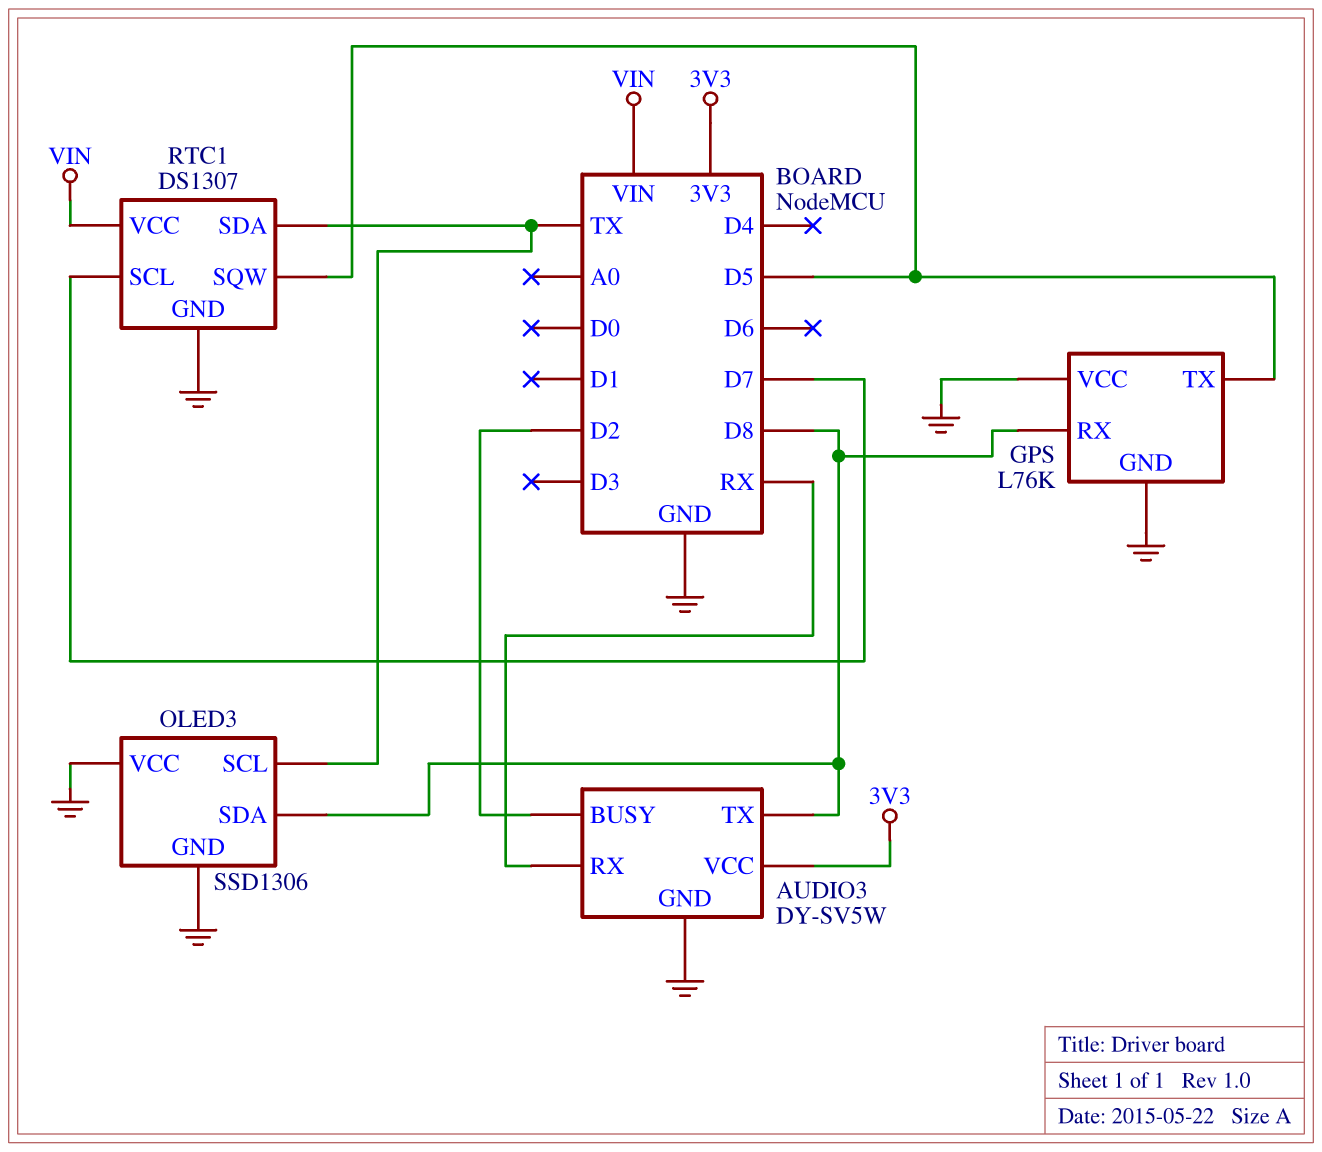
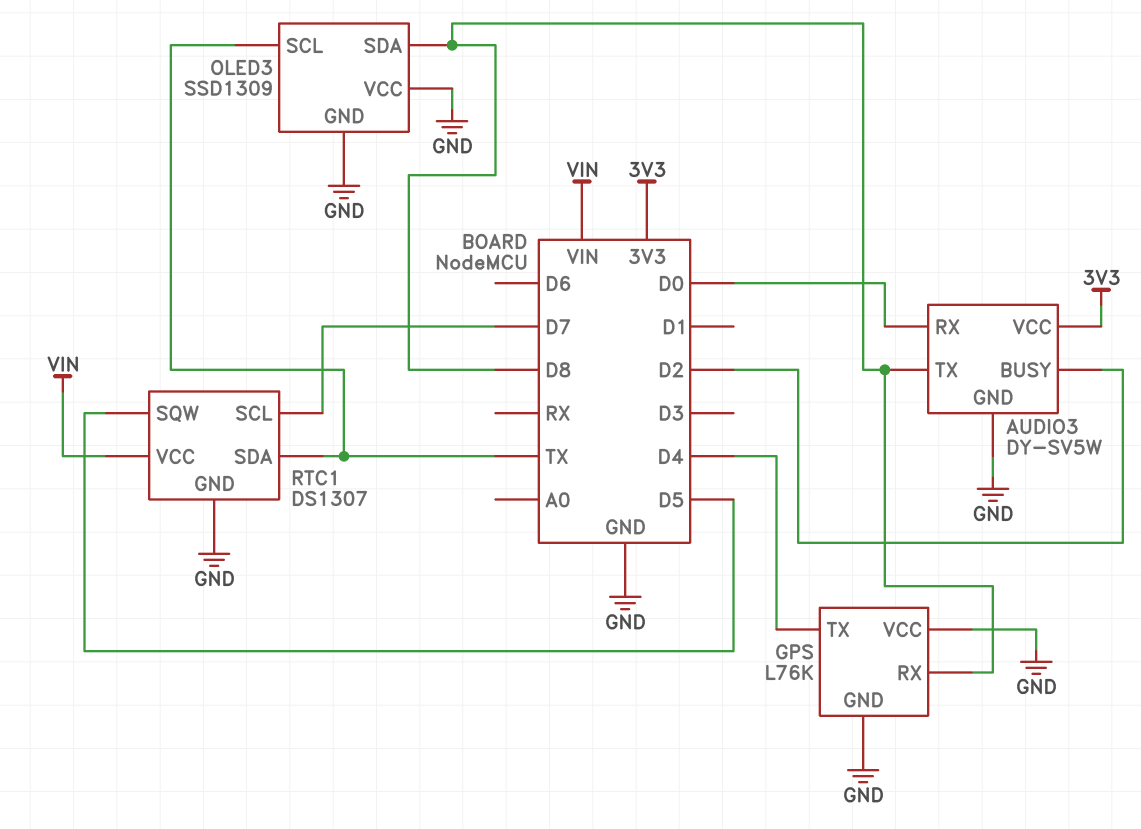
AUDIO3 pin RX: RX -> D0
GPS pin TX: D5 -> D4
OLED3: SSD1306 -> SSD1309

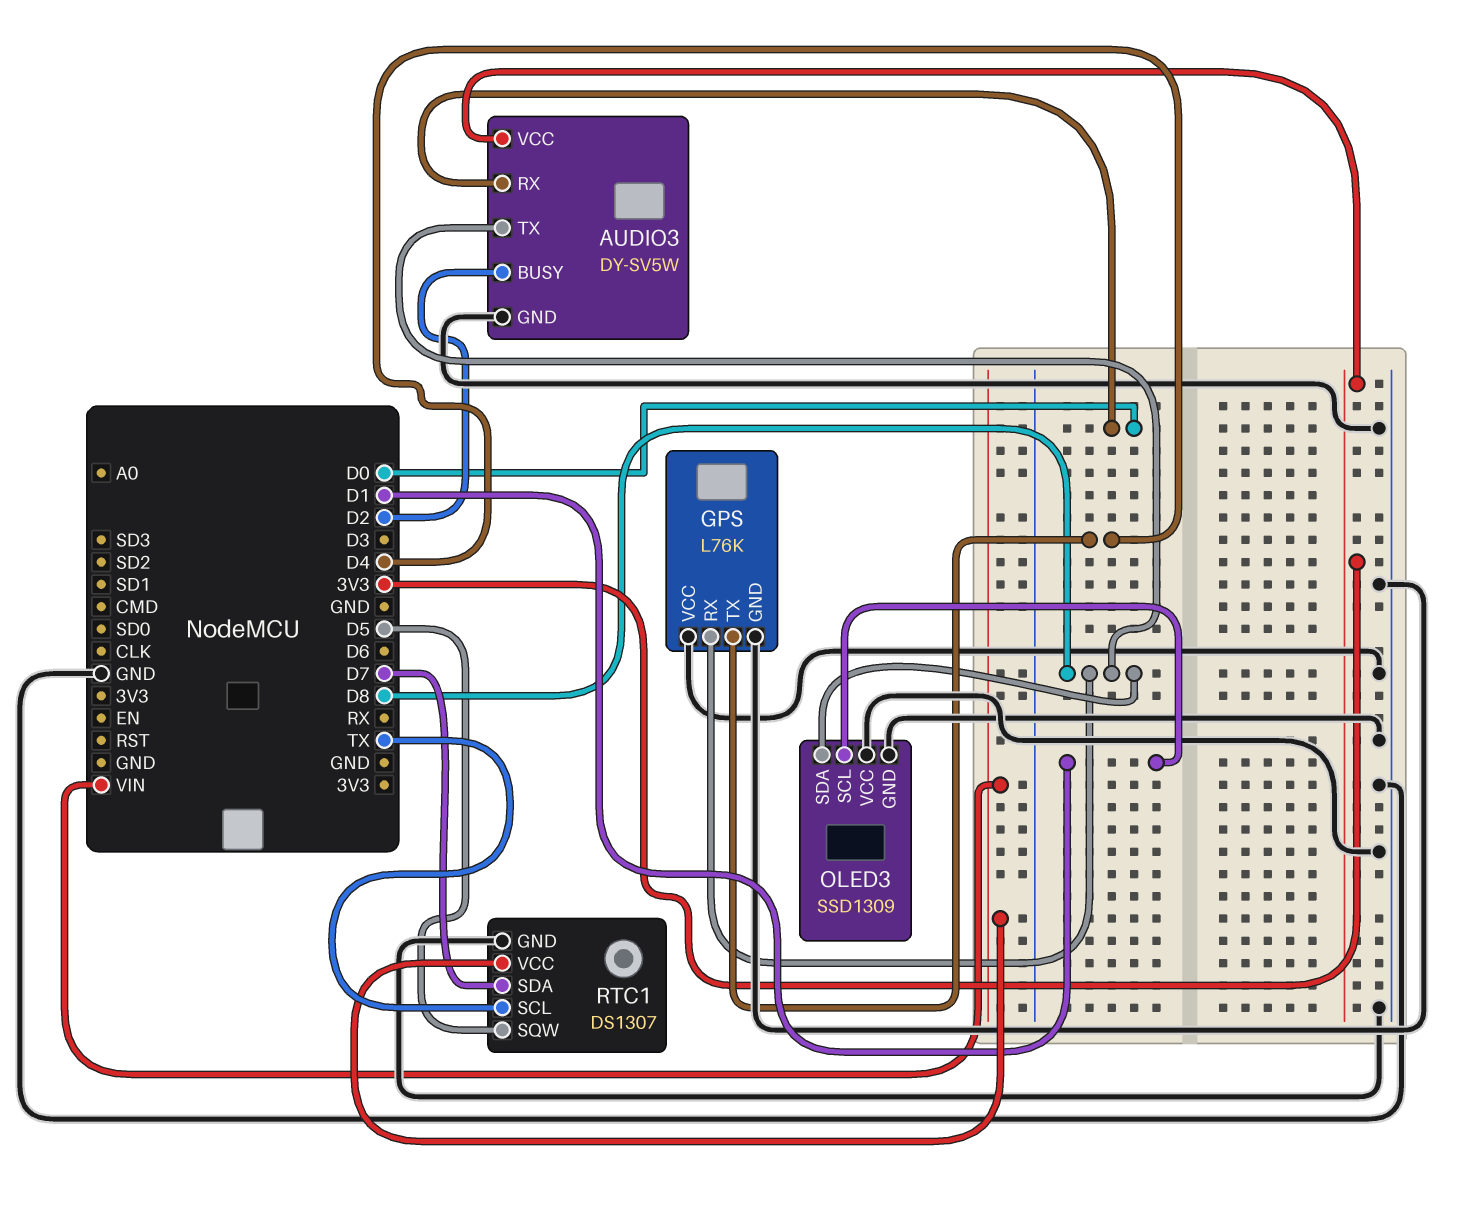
OLED3 pin SCL: TX -> D1
RTC1 pin SCL: D7 -> TX
RTC1 pin SDA: TX -> D7

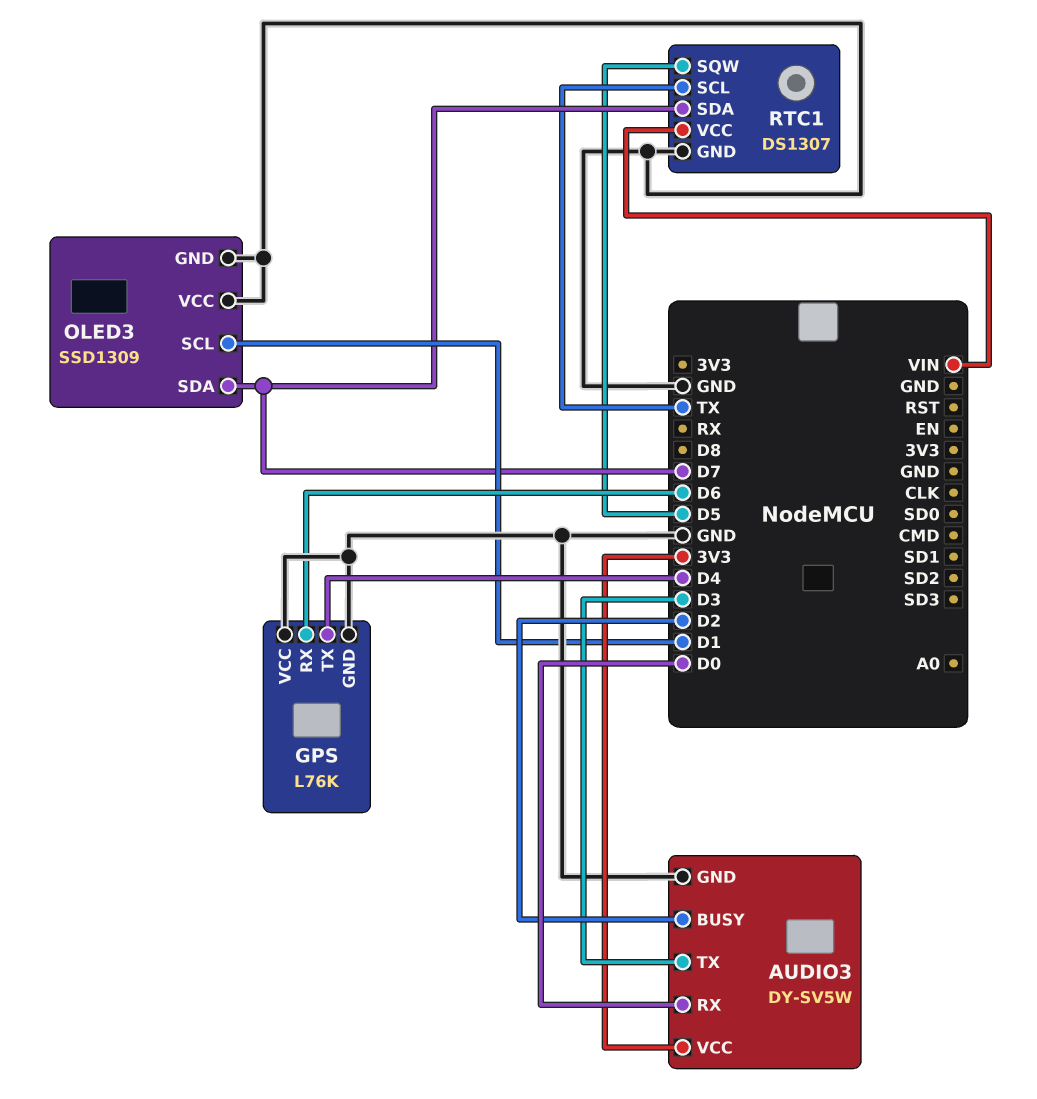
AUDIO3 pin TX: D8 -> D3
GPS pin RX: D8 -> D6
OLED3 pin SDA: D8 -> D7

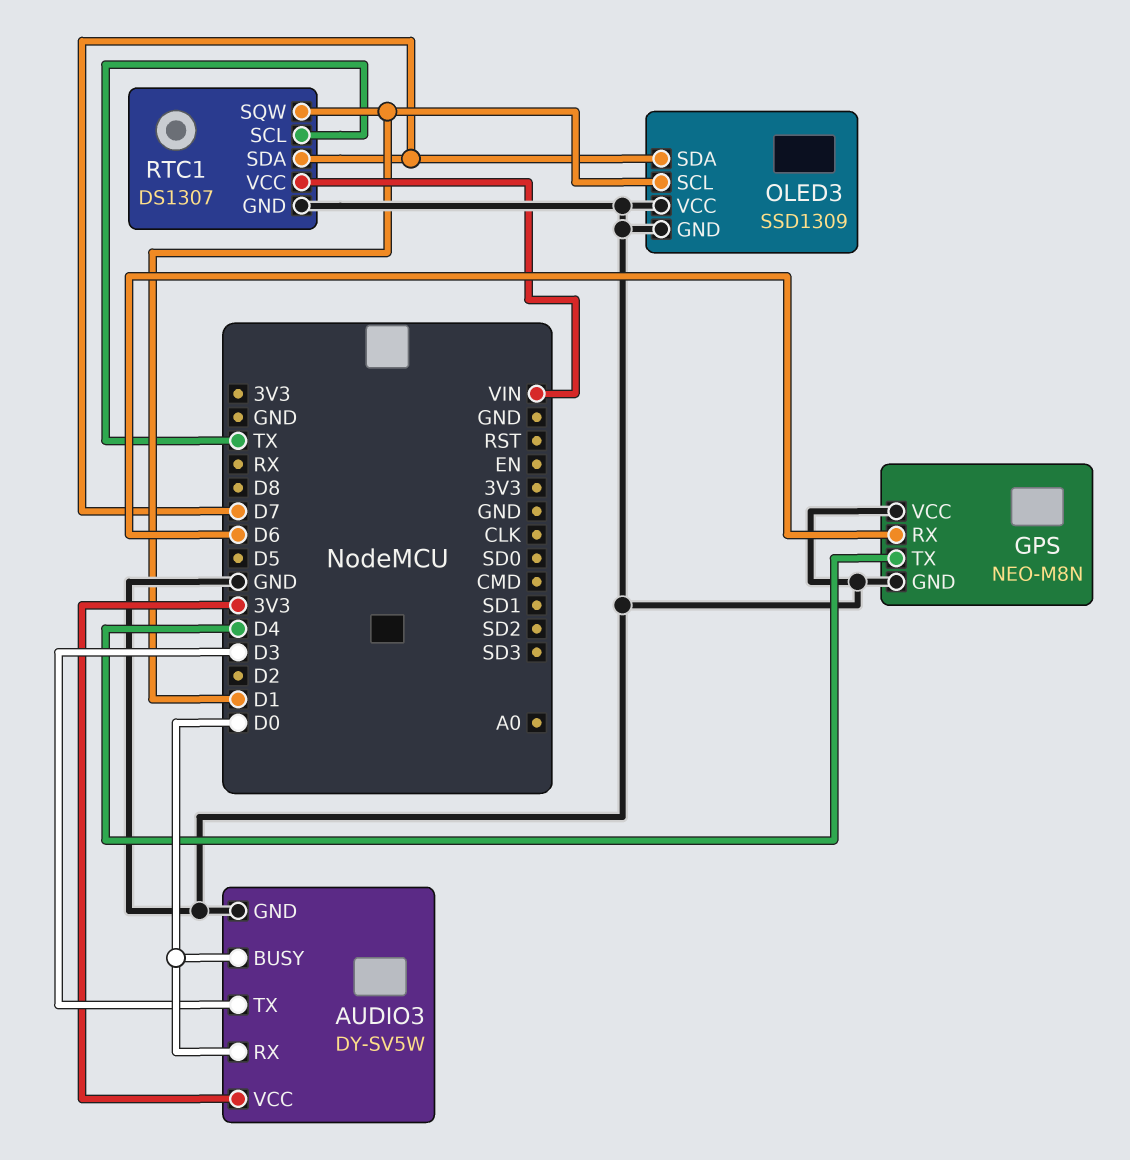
AUDIO3 pin BUSY: D2 -> D0
GPS: L76K -> NEO-M8N
RTC1 pin SQW: D5 -> D1

